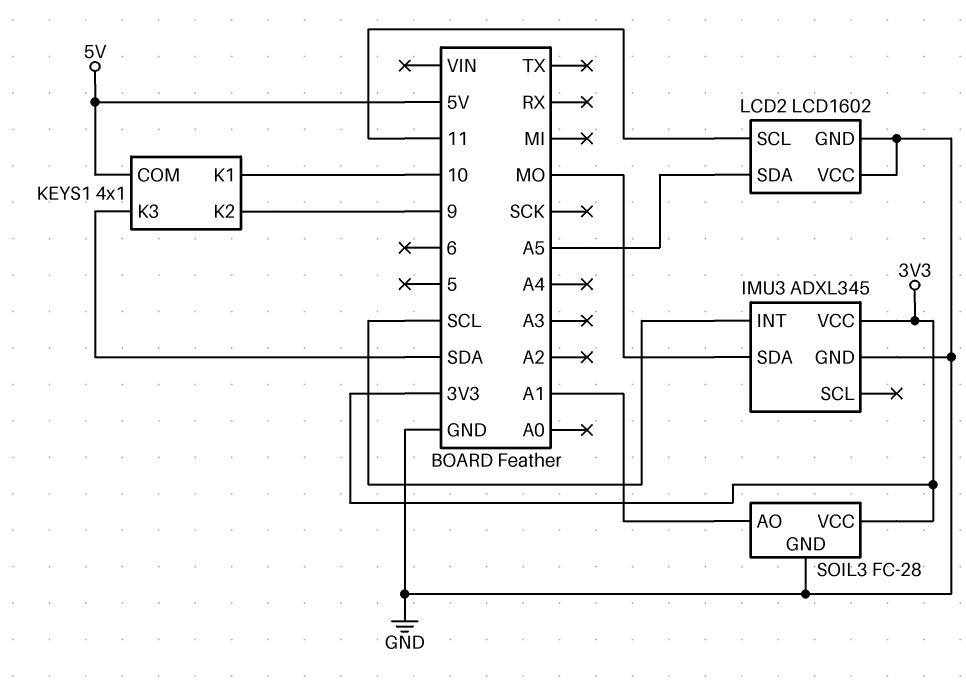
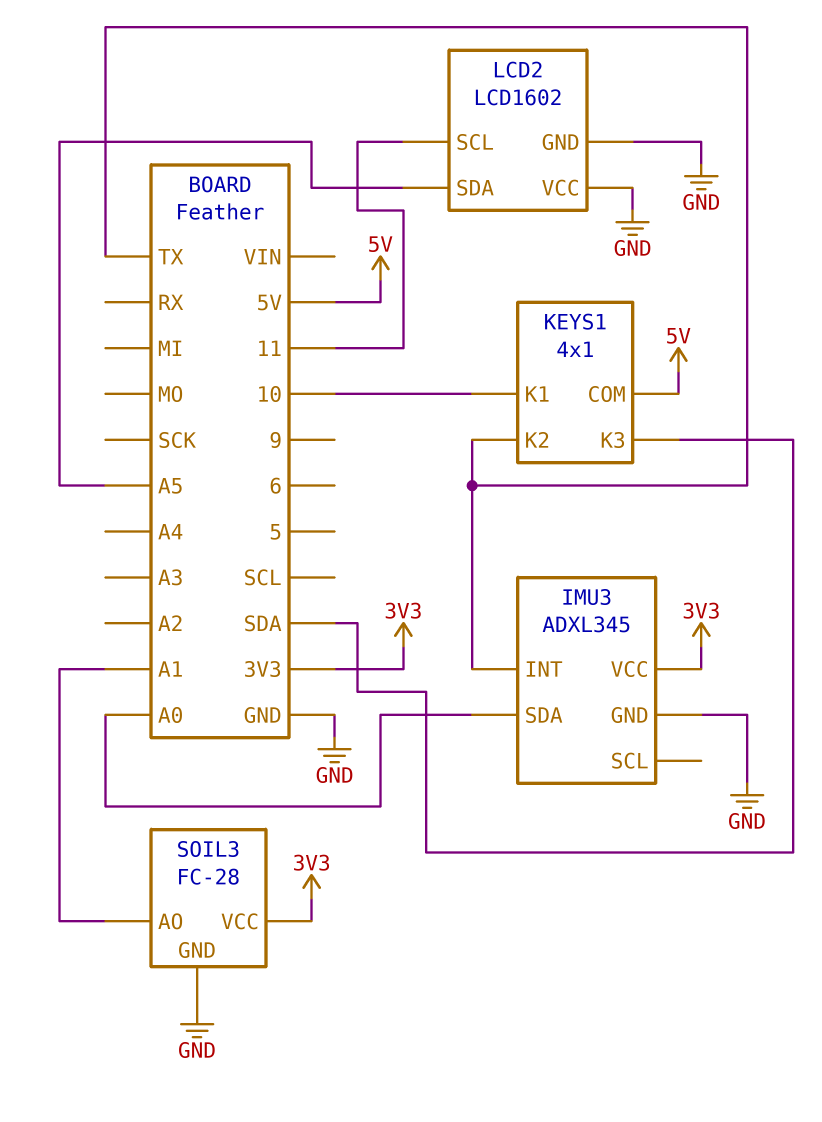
IMU3 pin INT: SCL -> TX
IMU3 pin SDA: MO -> A0
KEYS1 pin K2: 9 -> TX

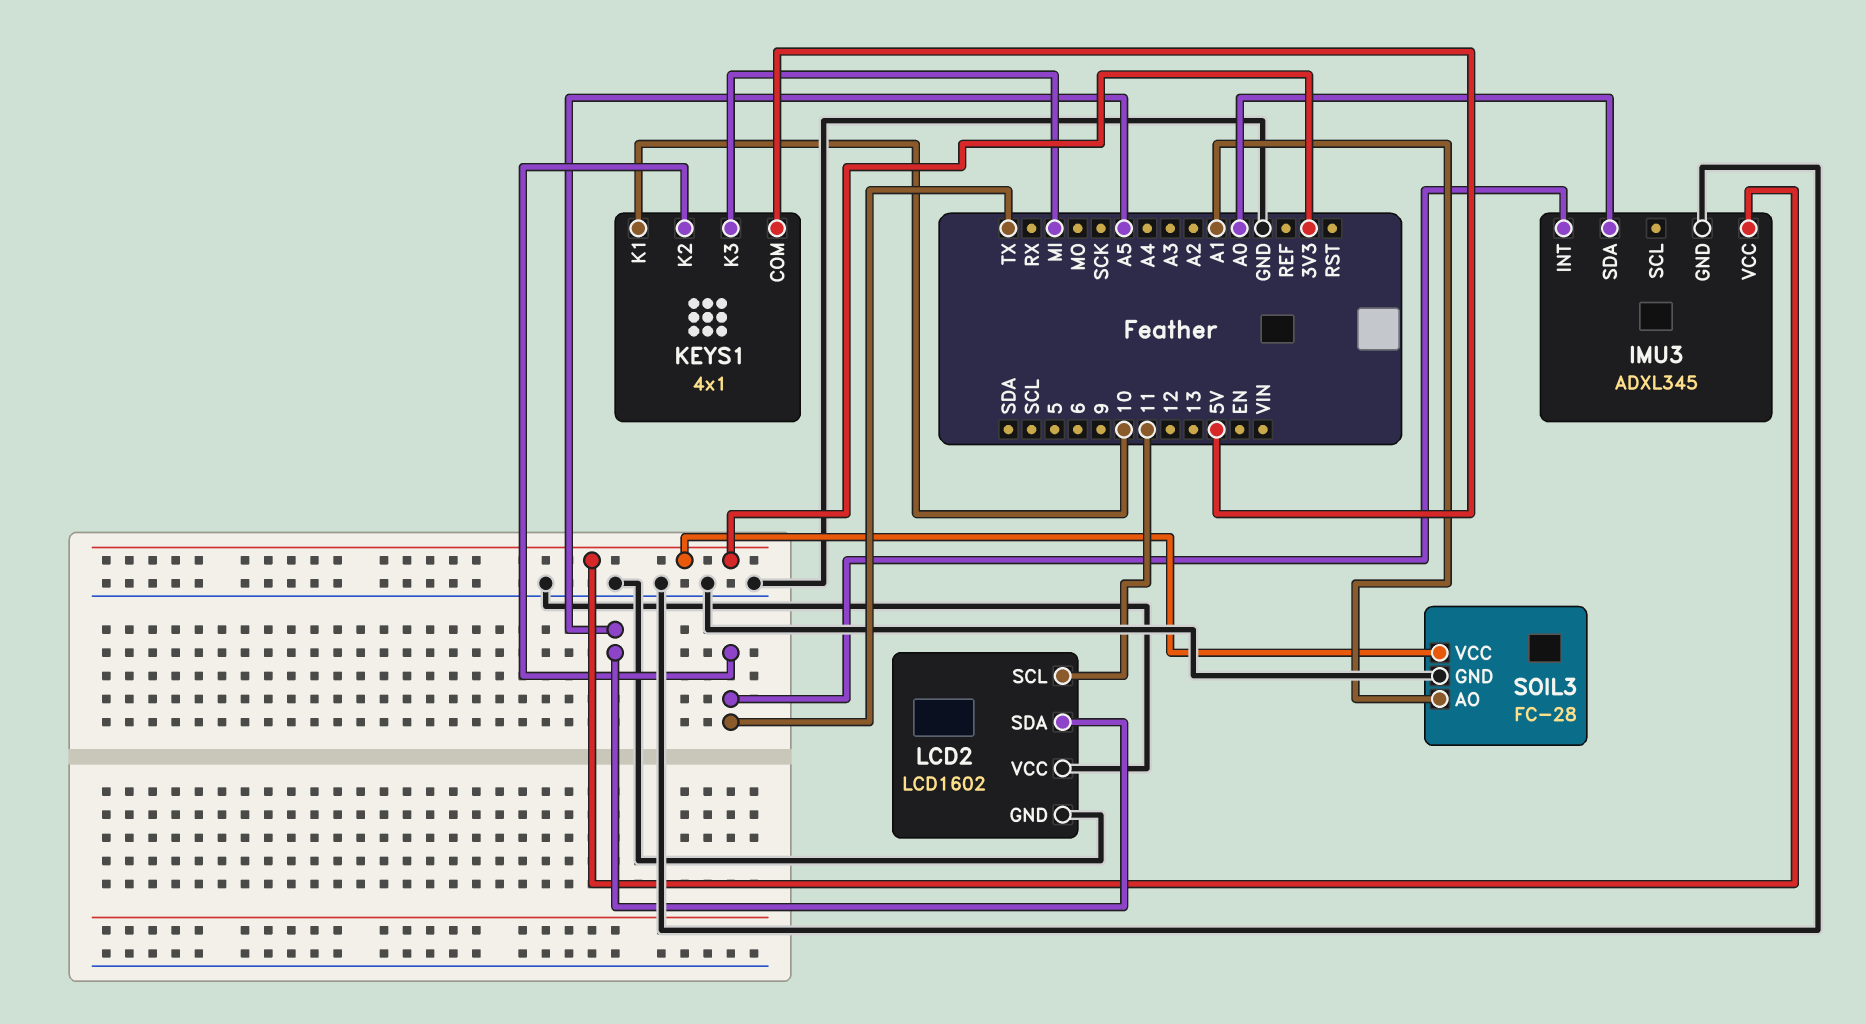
KEYS1 pin K3: SDA -> MI

